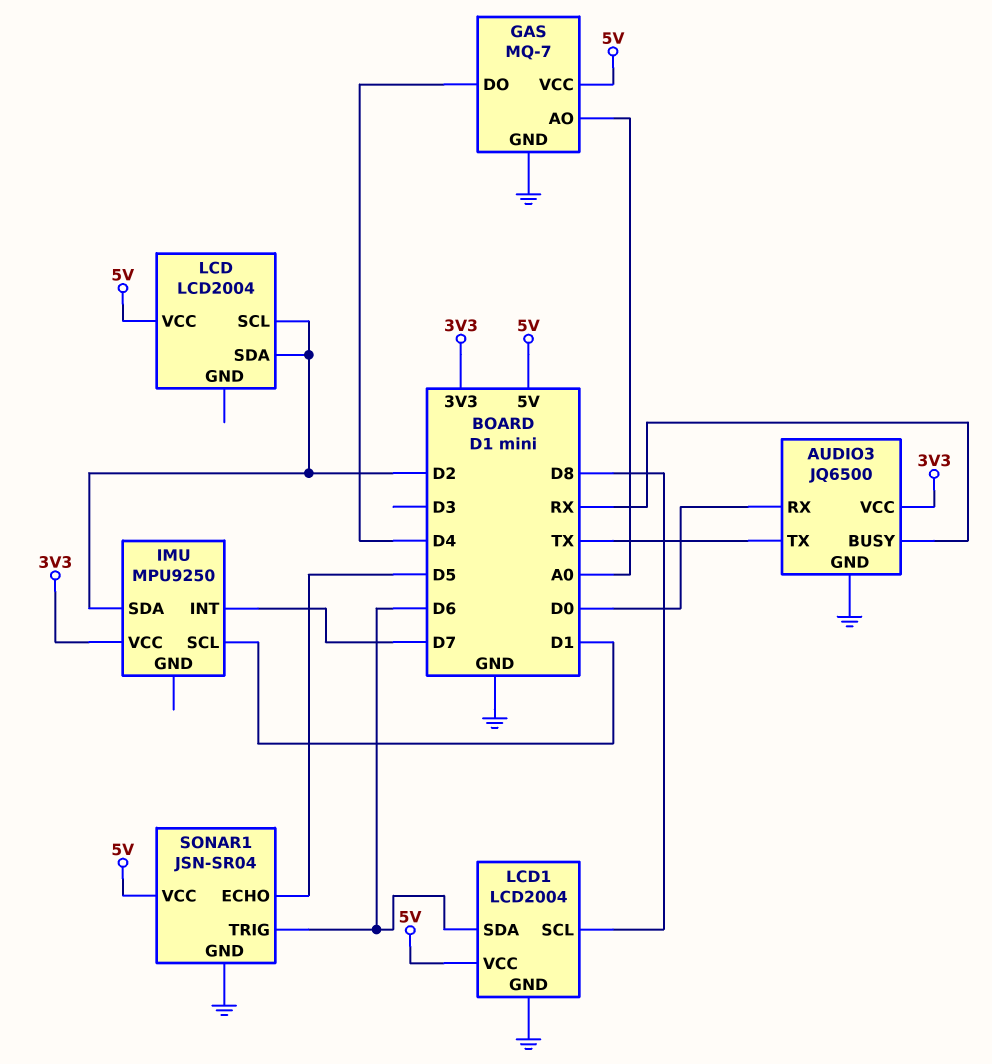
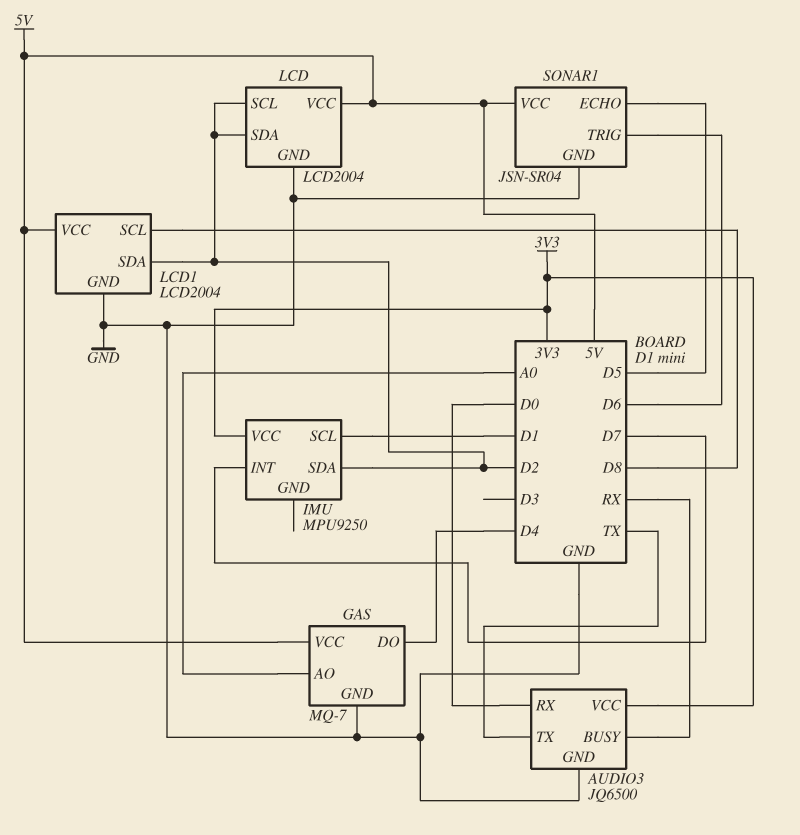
LCD pin GND: none -> GND
LCD1 pin SDA: D6 -> D2

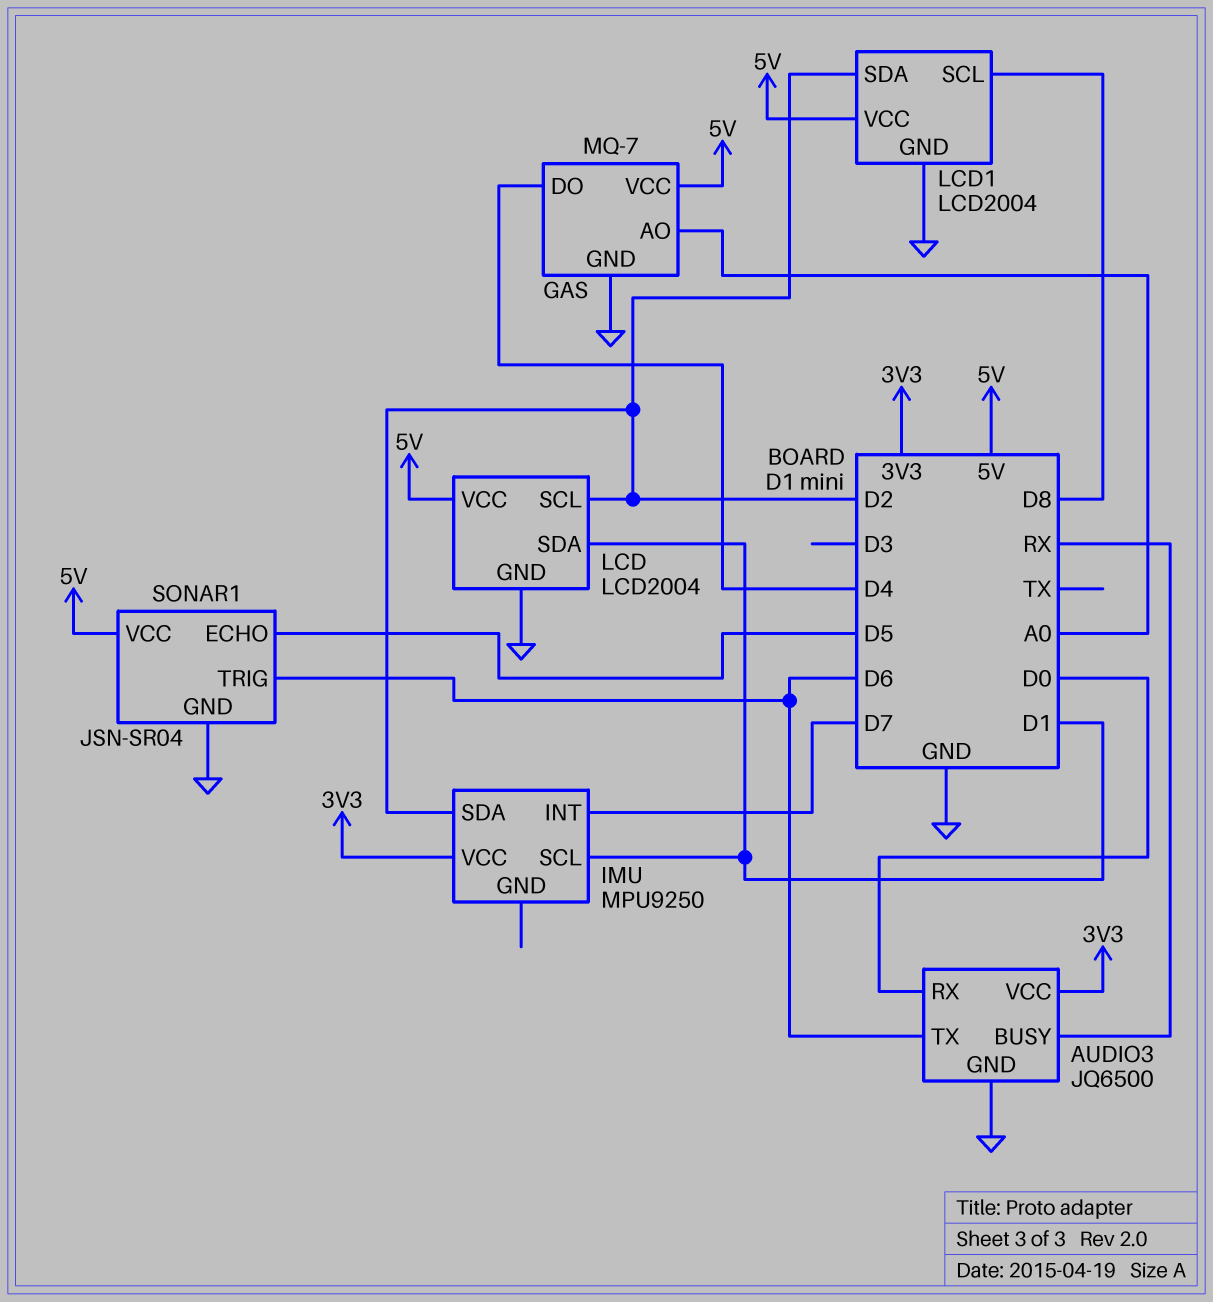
AUDIO3 pin TX: TX -> D6
LCD pin SDA: D2 -> D1

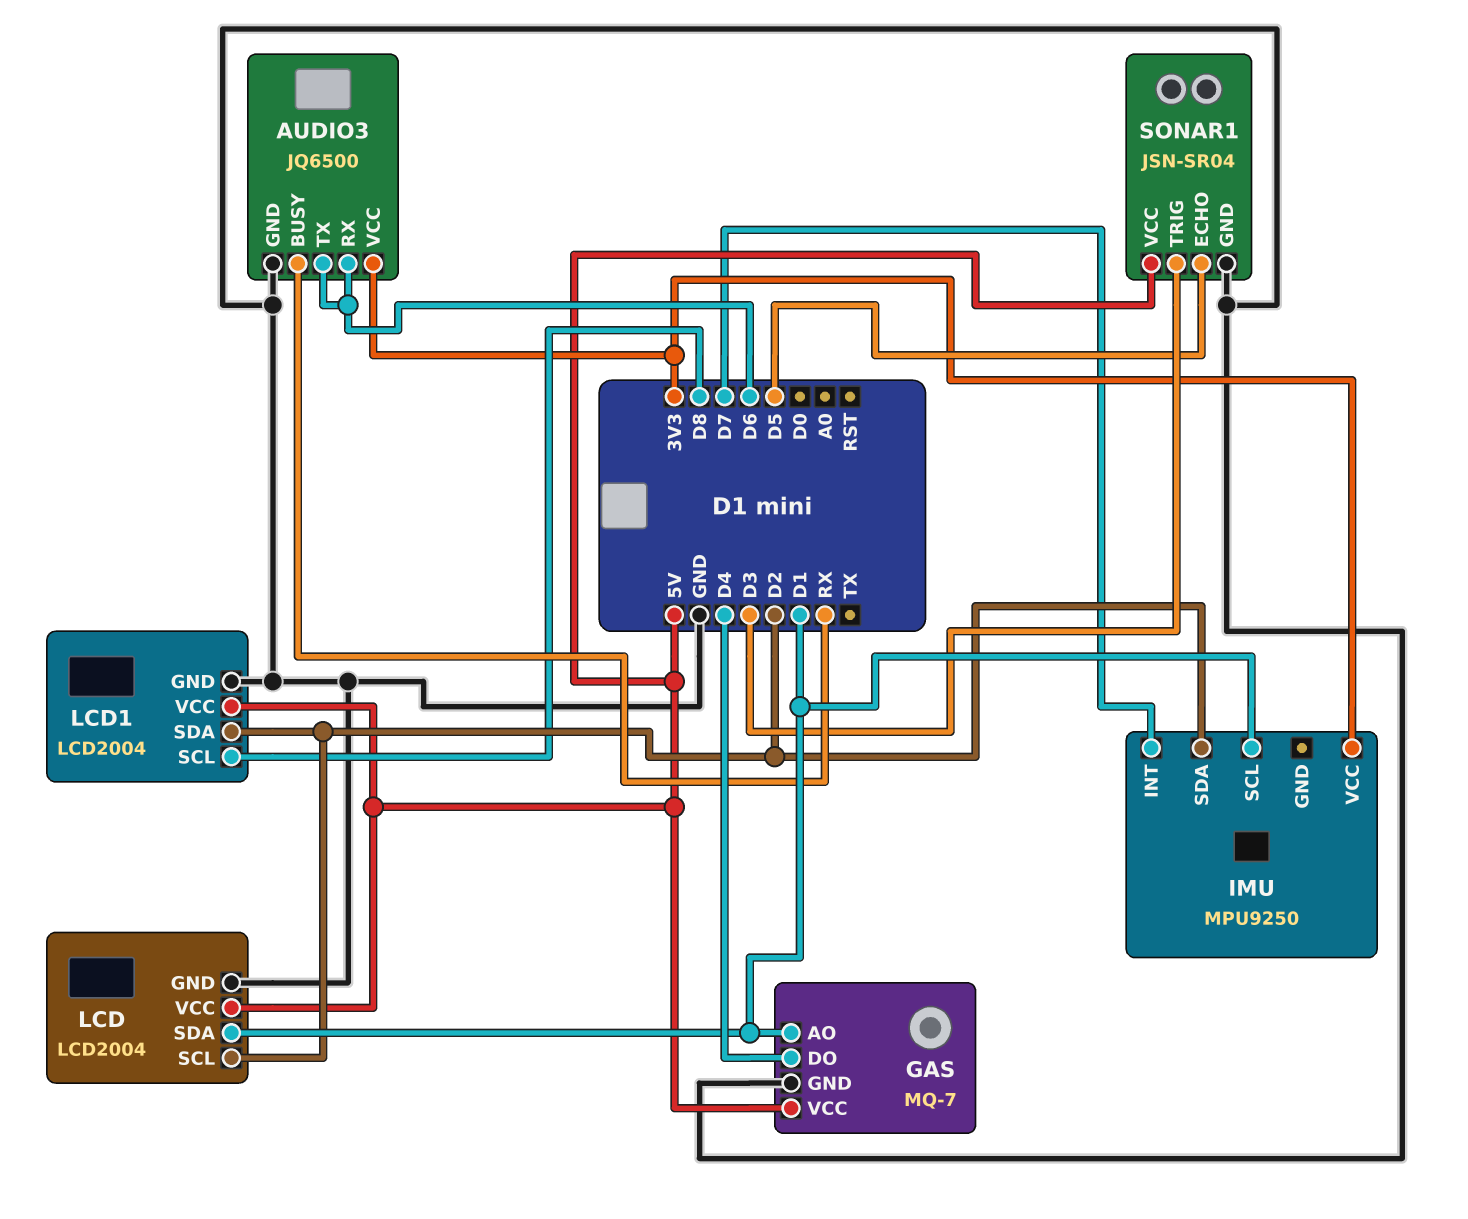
AUDIO3 pin RX: D0 -> D6
GAS pin AO: A0 -> D1
SONAR1 pin TRIG: D6 -> D3

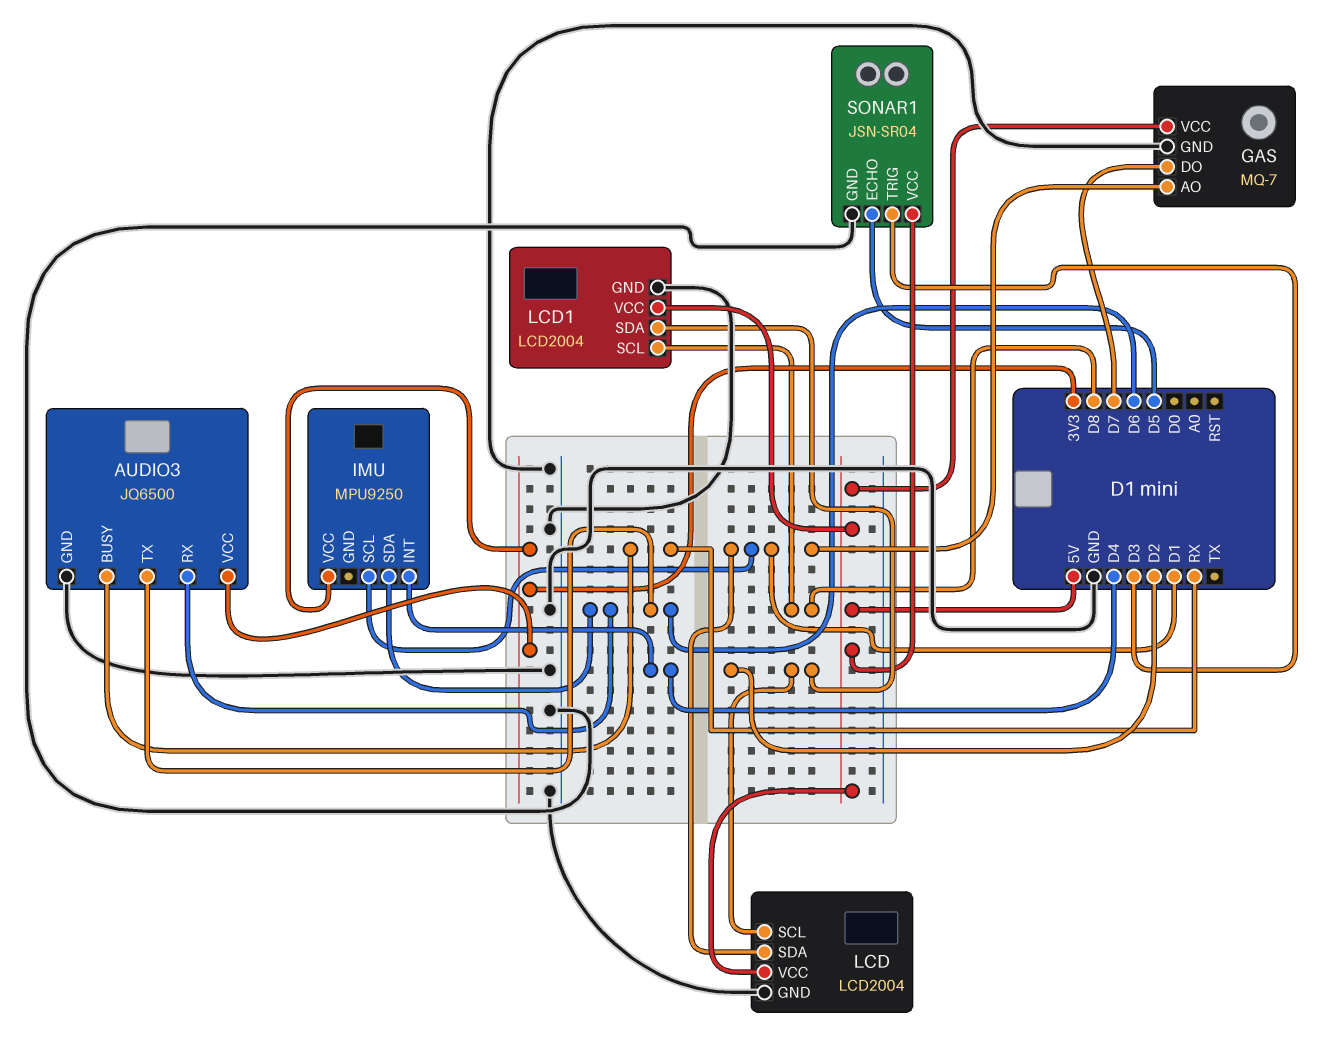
GAS pin DO: D4 -> D7
IMU pin INT: D7 -> D4
IMU pin SDA: D2 -> D6

